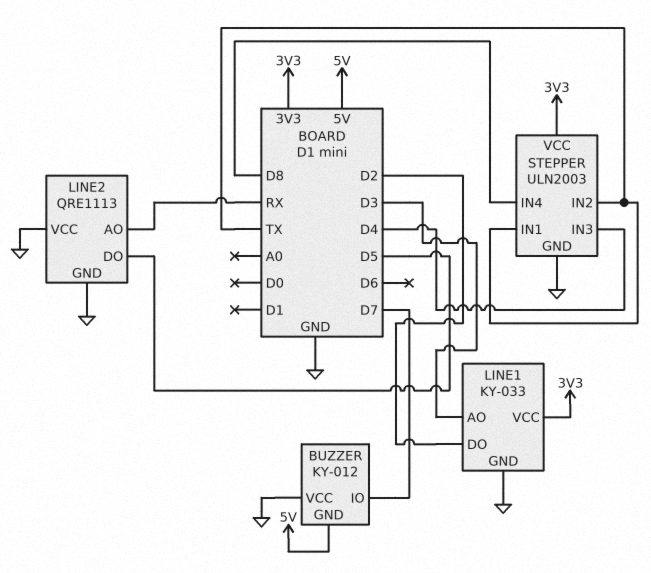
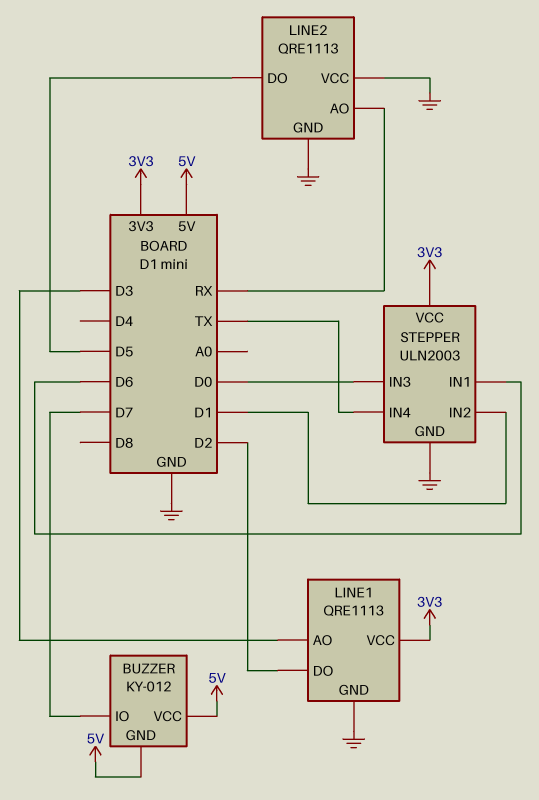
BUZZER pin VCC: GND -> 5V
LINE1: KY-033 -> QRE1113
STEPPER pin IN1: TX -> D6
STEPPER pin IN2: TX -> D1
STEPPER pin IN3: D4 -> D0
STEPPER pin IN4: D8 -> TX

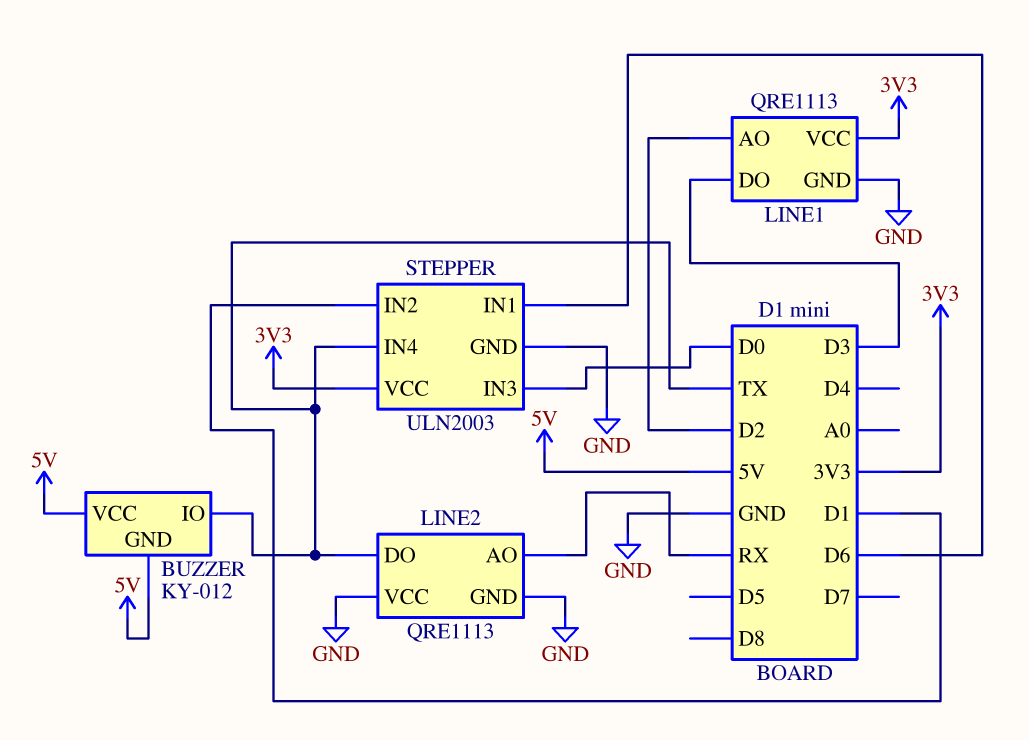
BUZZER pin IO: D7 -> TX
LINE1 pin AO: D3 -> D2
LINE1 pin DO: D2 -> D3
LINE2 pin DO: D5 -> TX

